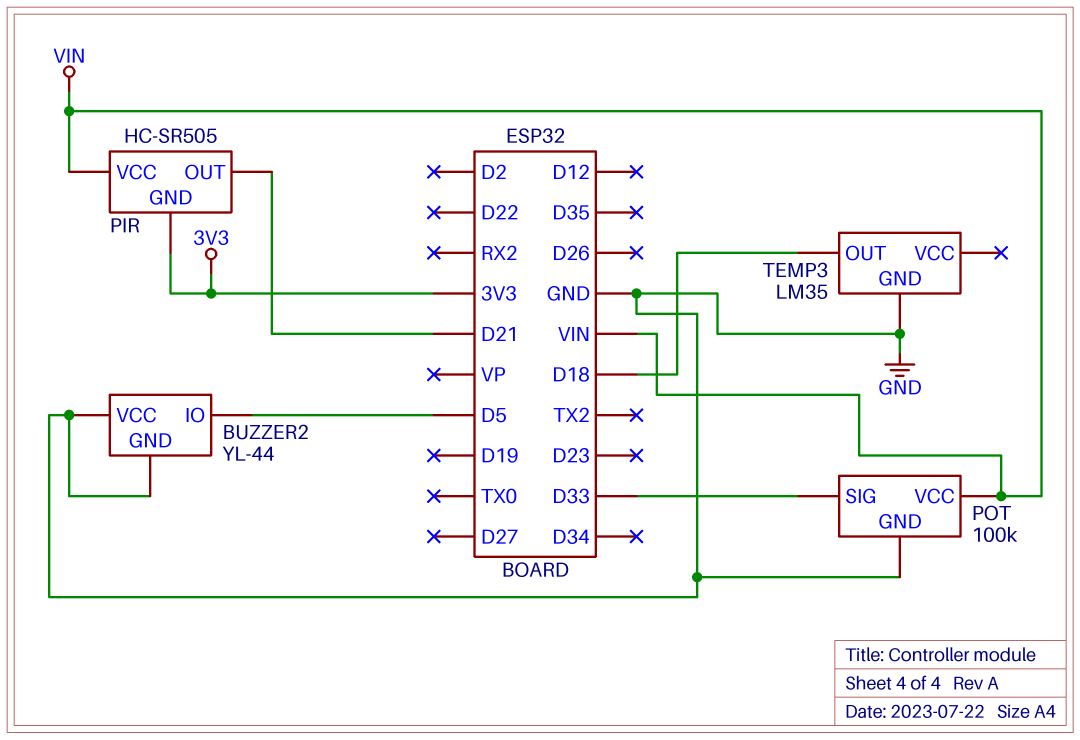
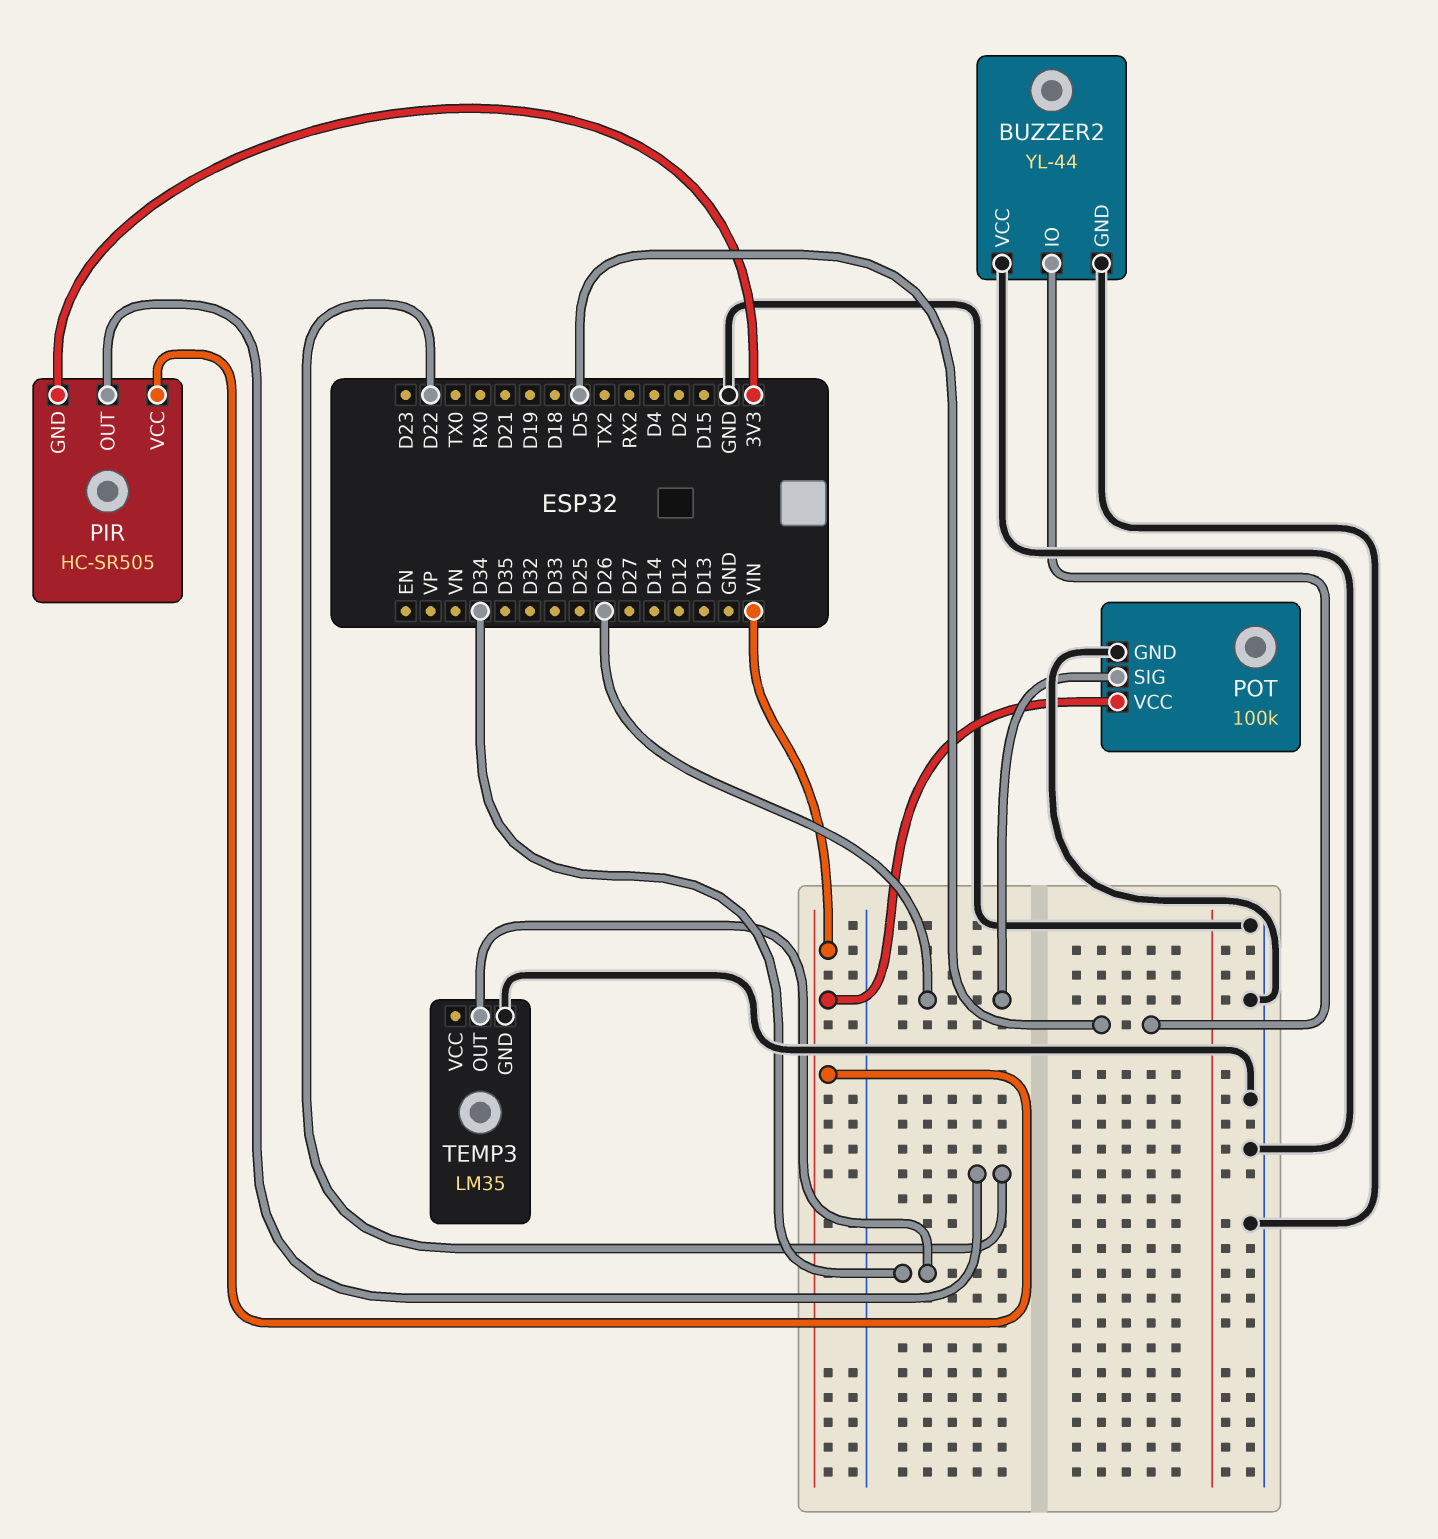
PIR pin OUT: D21 -> D22
POT pin SIG: D33 -> D26
TEMP3 pin OUT: D18 -> D34

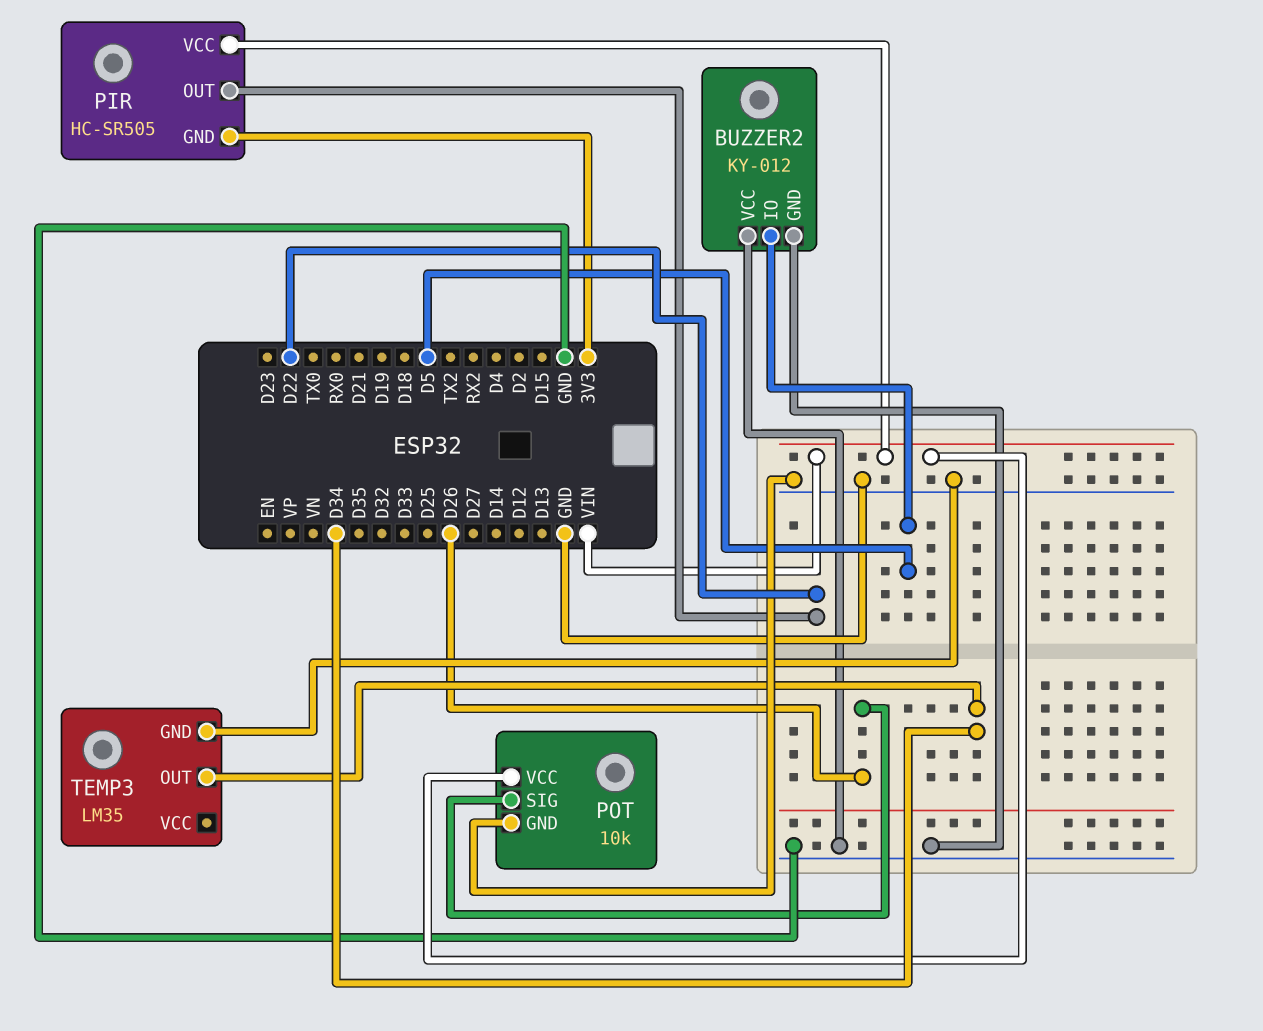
BUZZER2: YL-44 -> KY-012
POT: 100k -> 10k

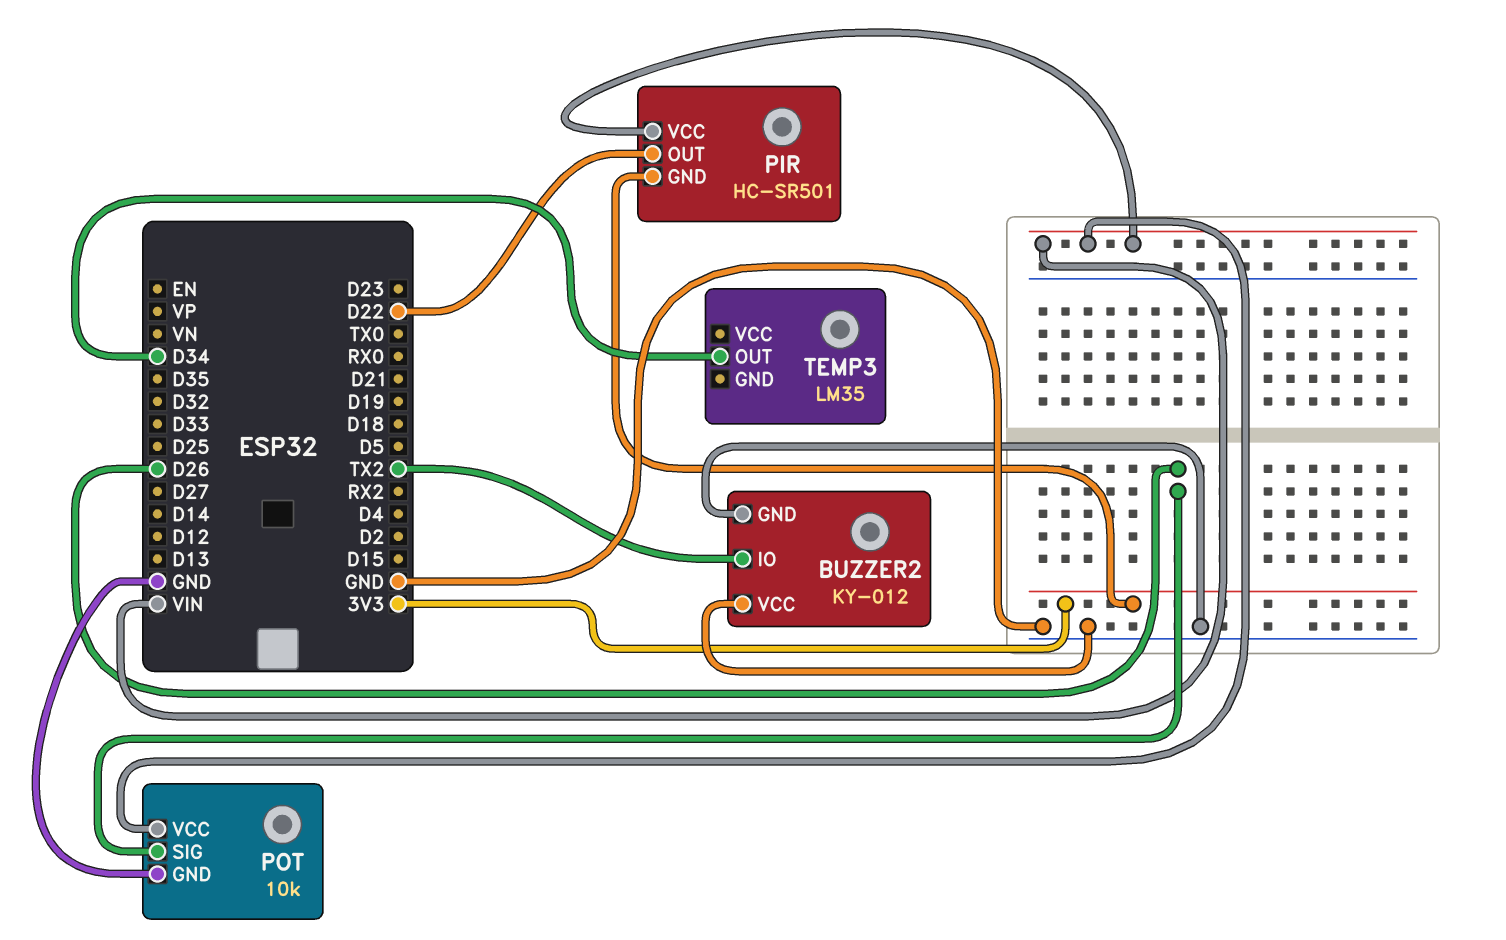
BUZZER2 pin IO: D5 -> TX2
PIR: HC-SR505 -> HC-SR501
TEMP3 pin GND: GND -> none

